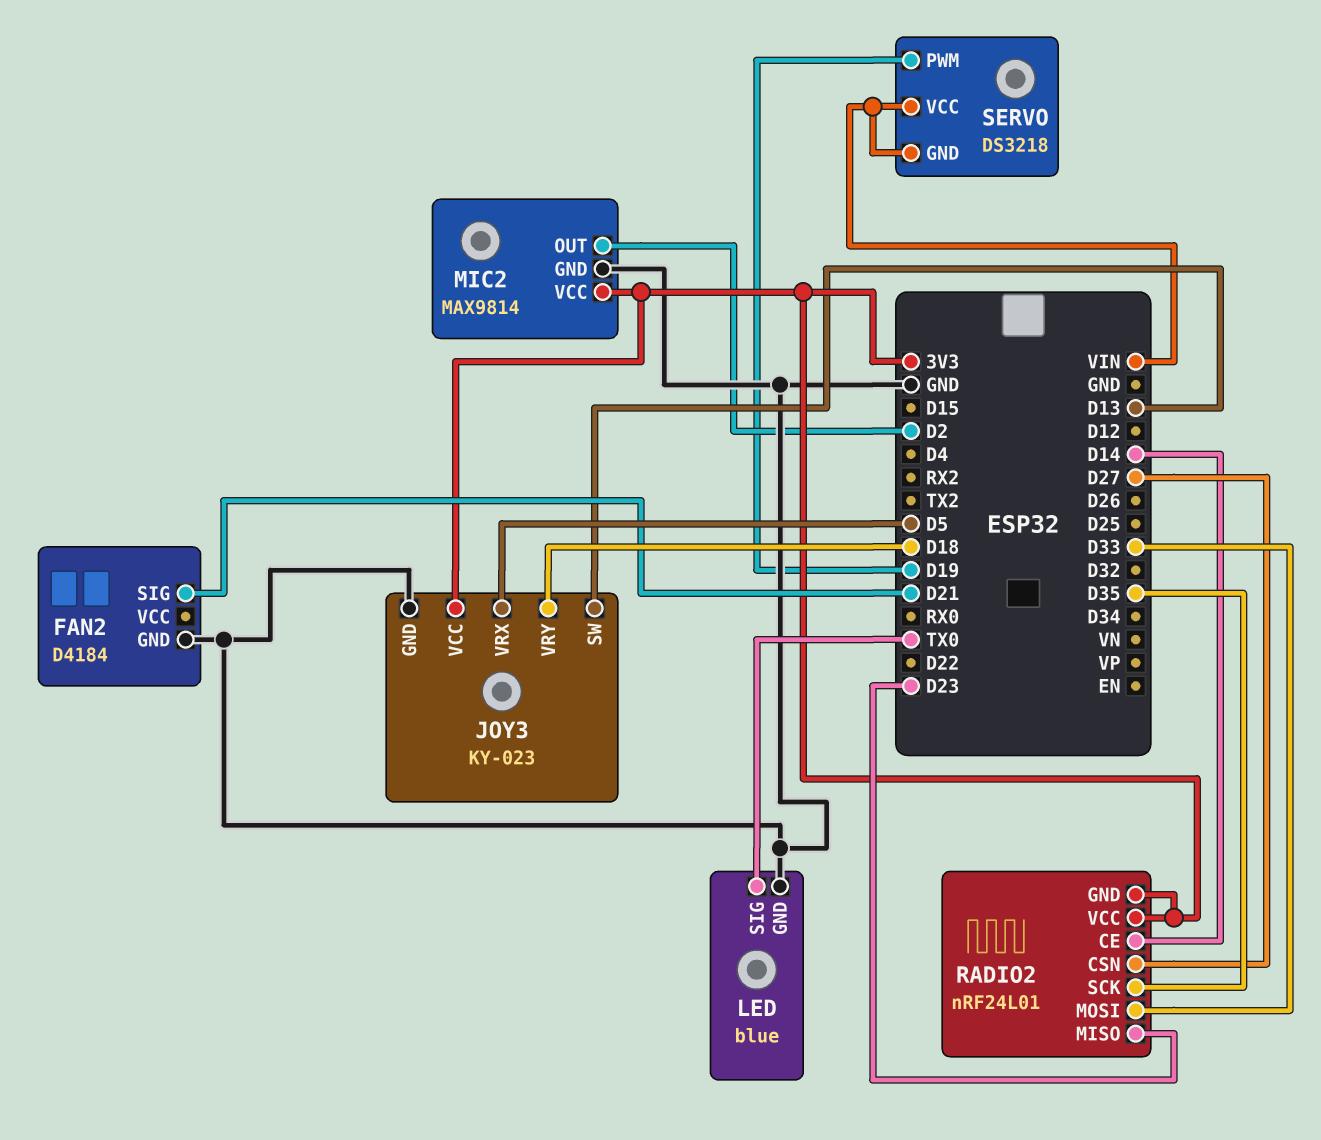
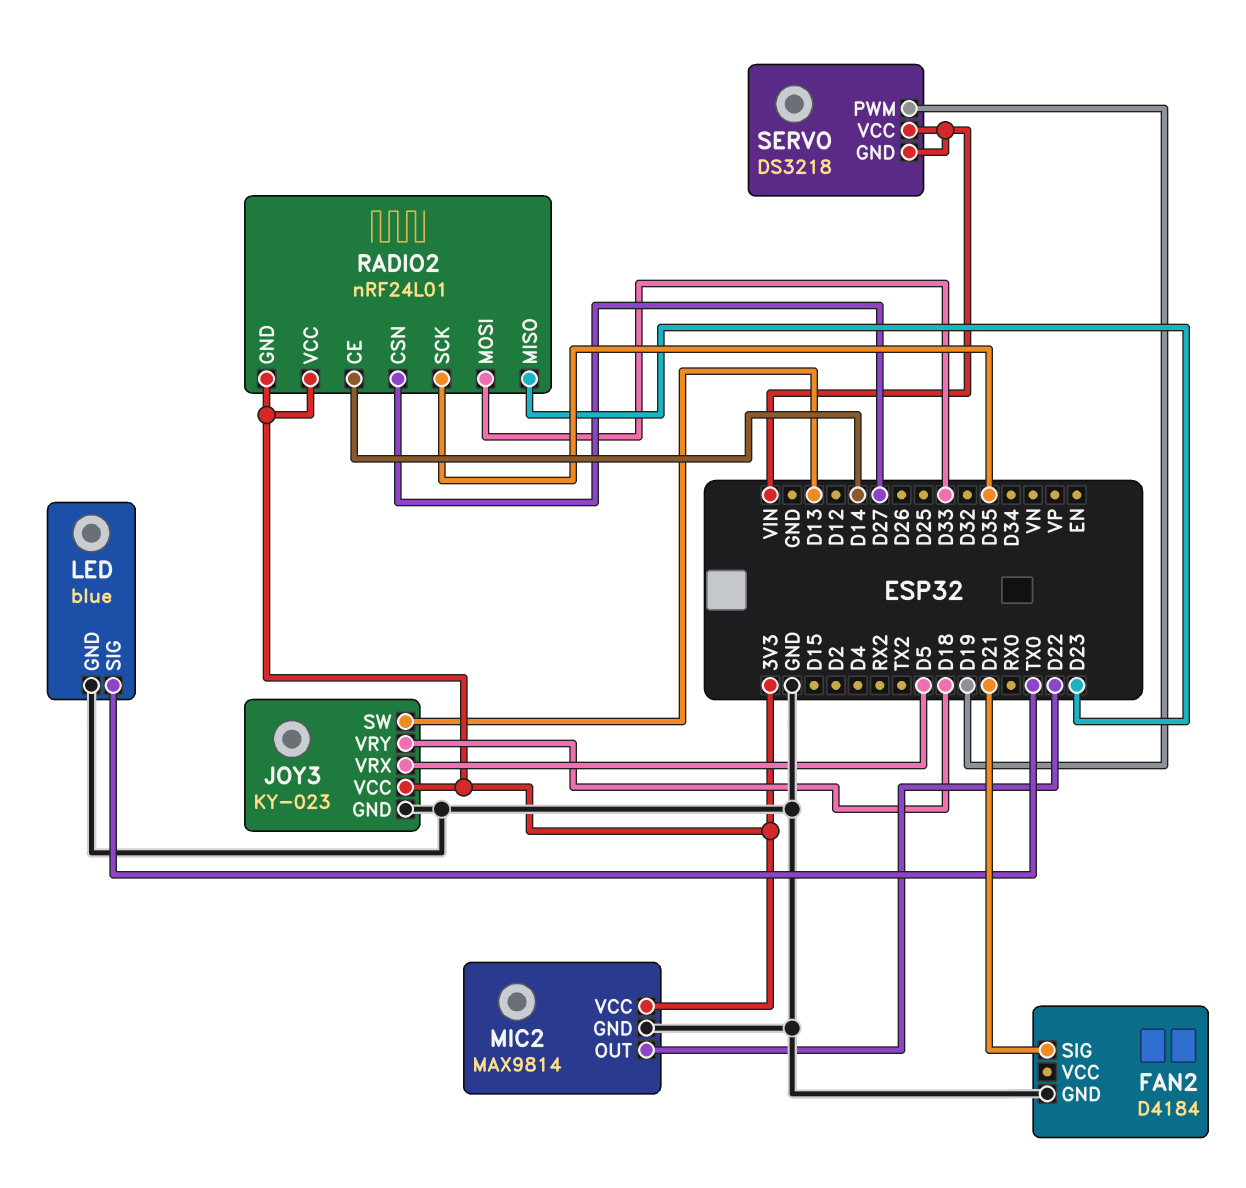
MIC2 pin OUT: D2 -> D22

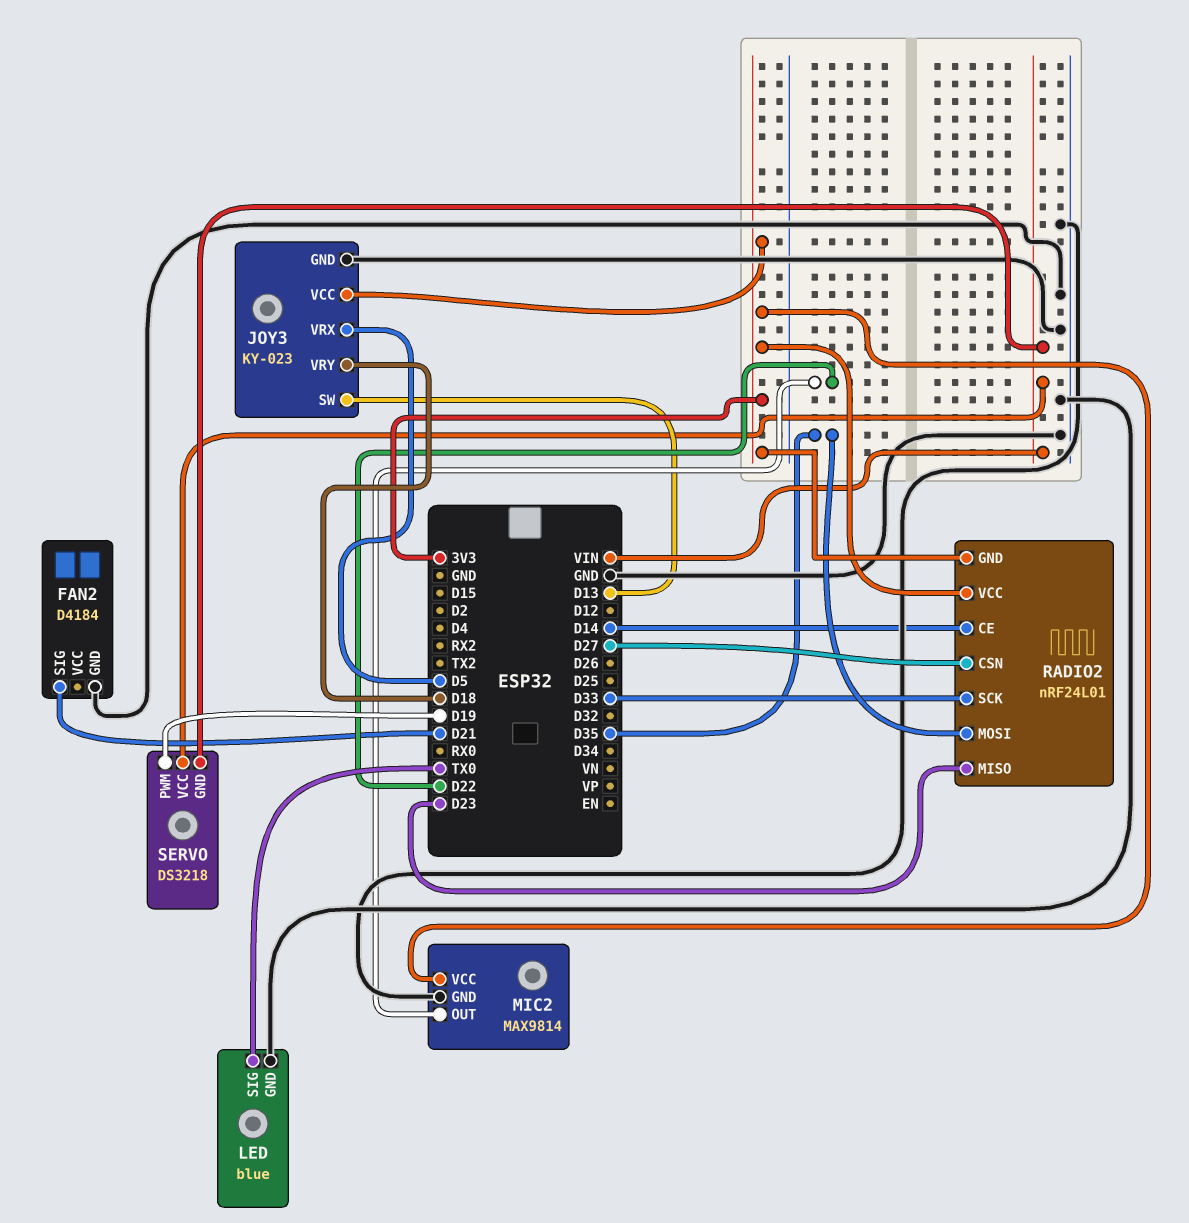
RADIO2 pin MOSI: D33 -> D35
RADIO2 pin SCK: D35 -> D33

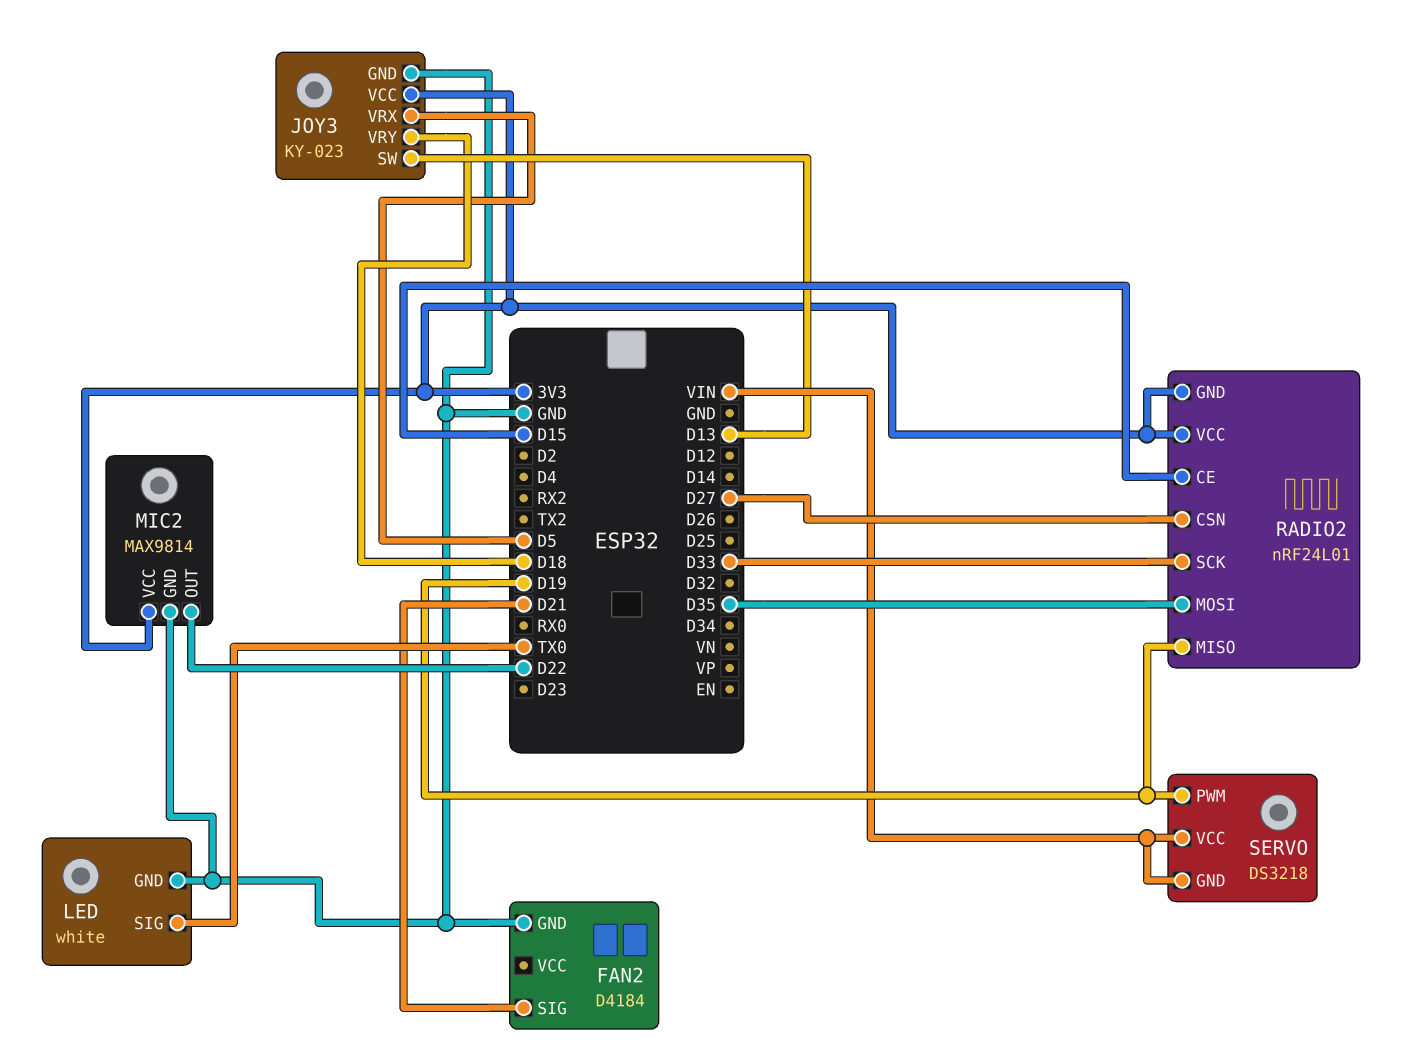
LED: blue -> white
RADIO2 pin CE: D14 -> D15
RADIO2 pin MISO: D23 -> D19

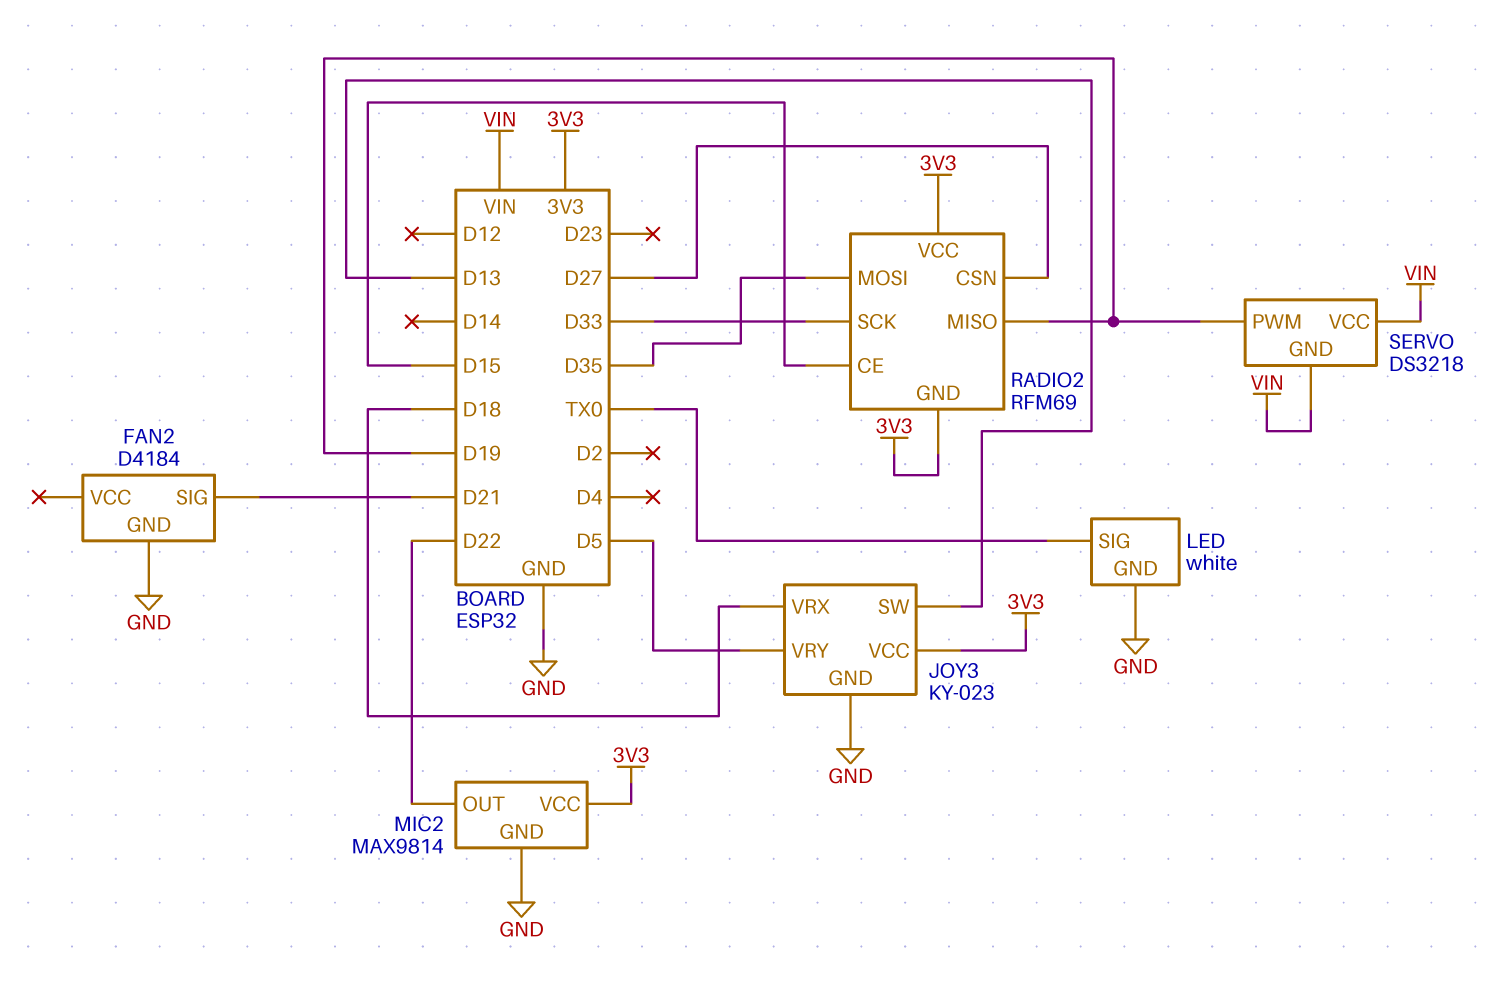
JOY3 pin VRX: D5 -> D18
JOY3 pin VRY: D18 -> D5
RADIO2: nRF24L01 -> RFM69

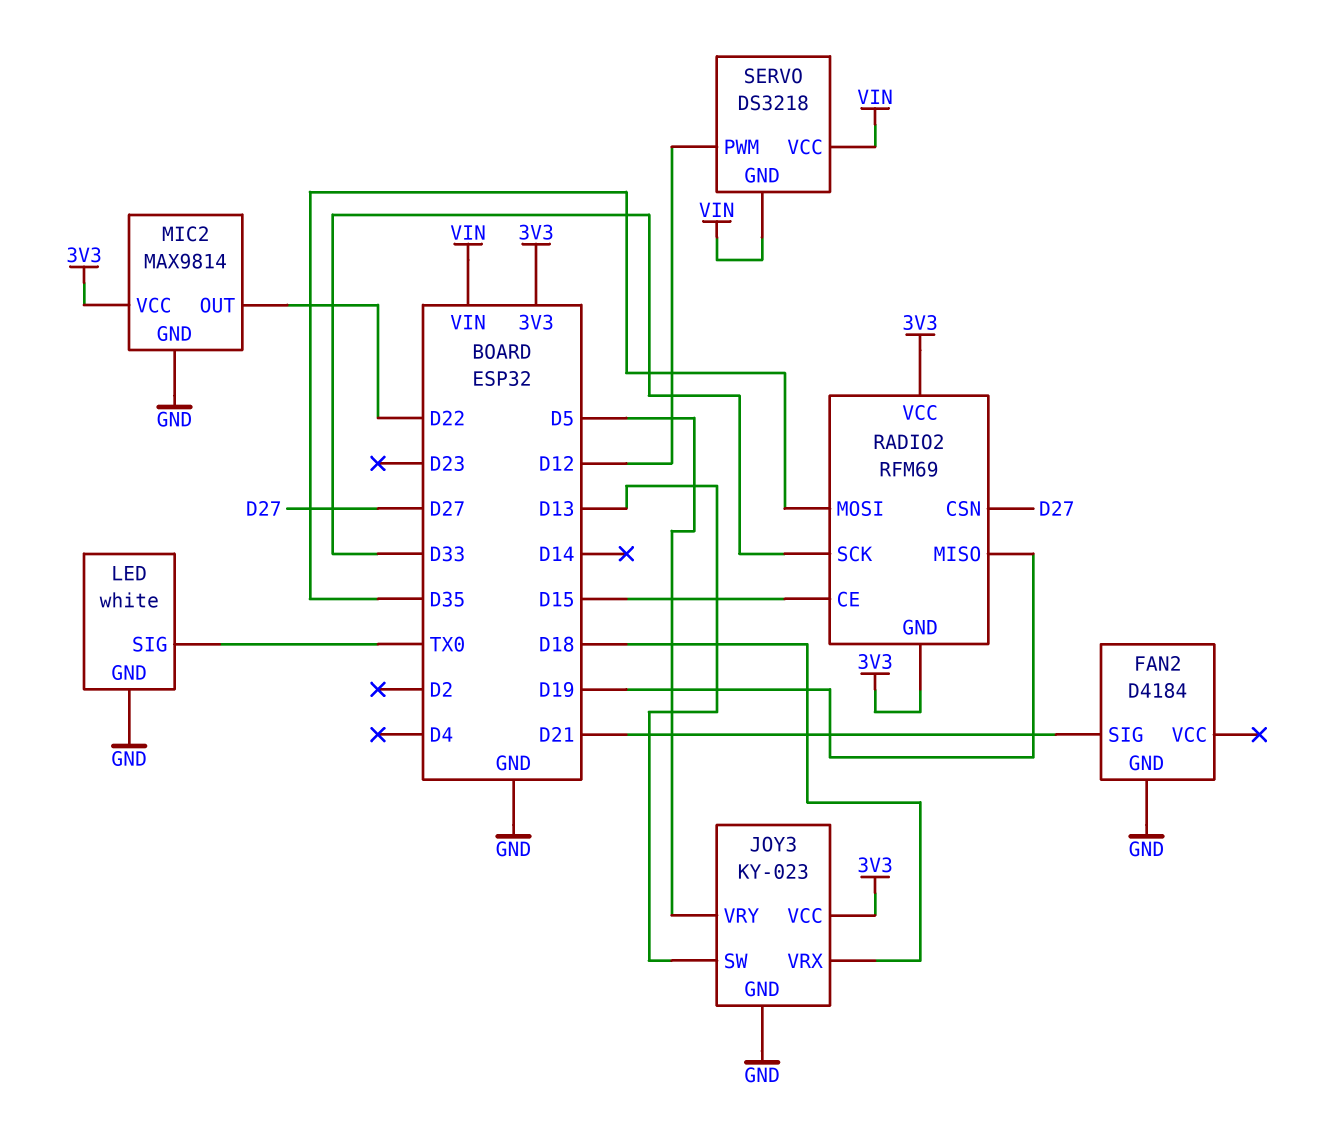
SERVO pin PWM: D19 -> D12

